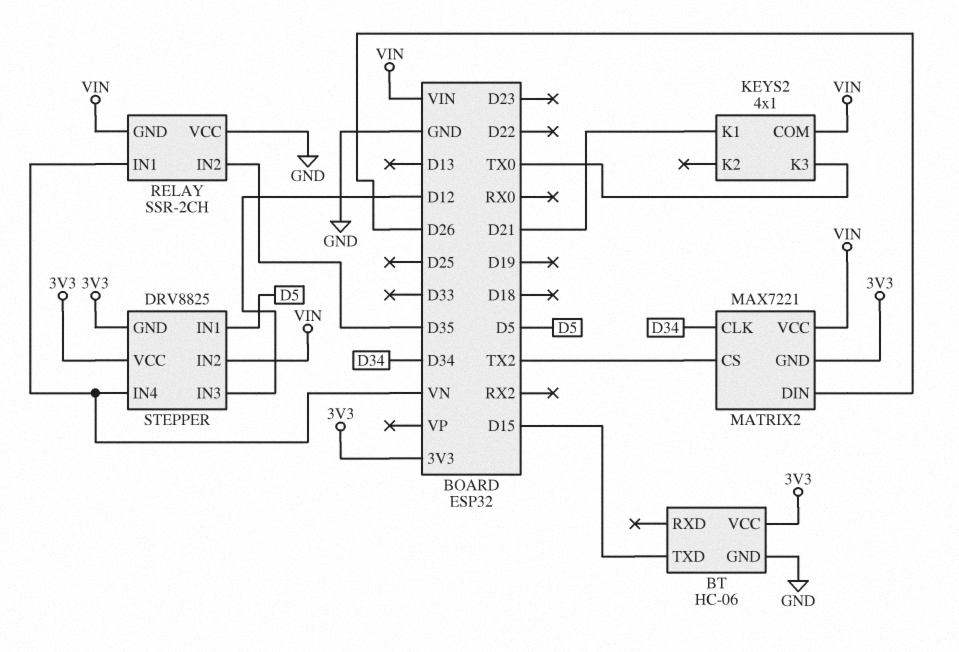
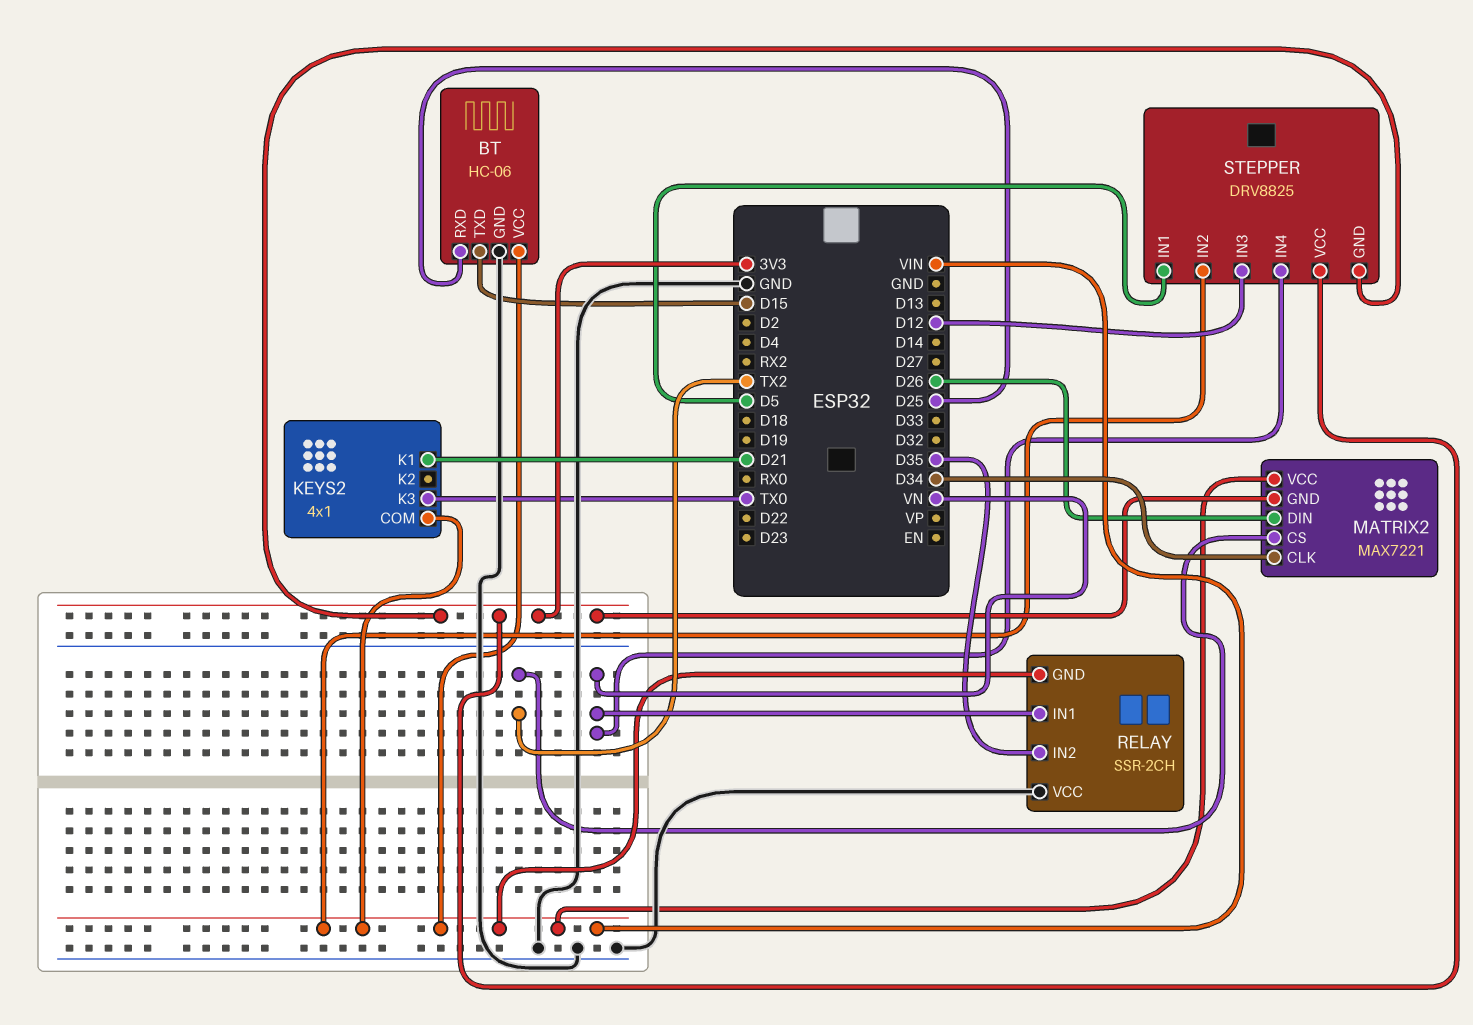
BT pin RXD: none -> D25
BT pin VCC: 3V3 -> VIN

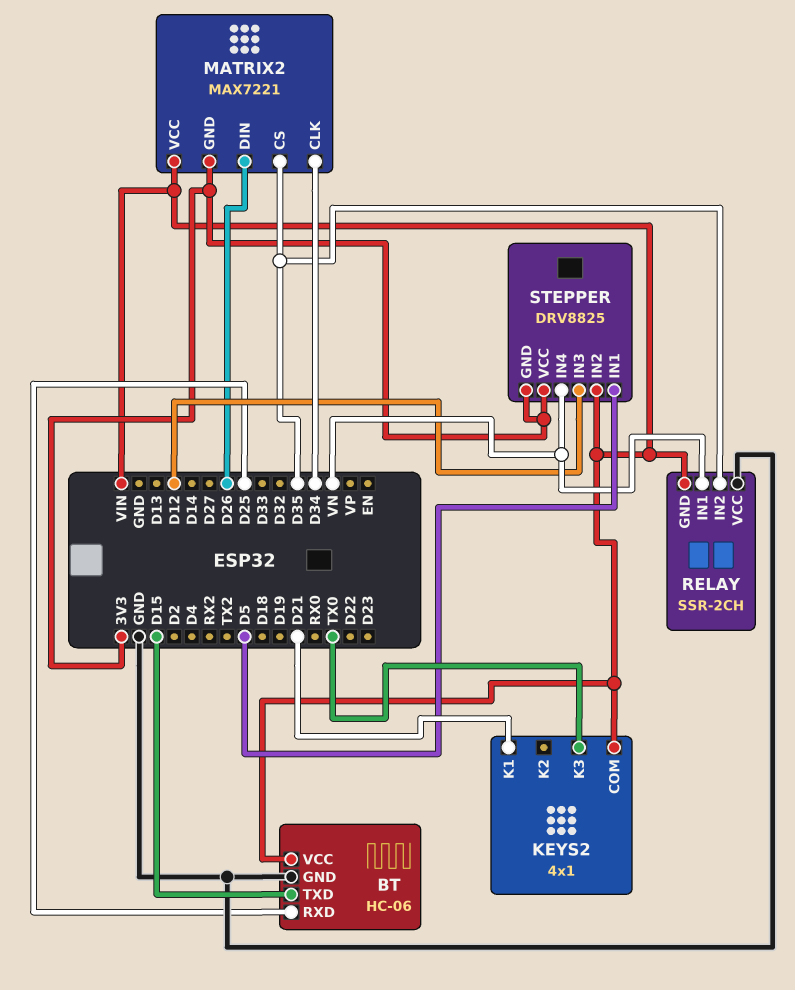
MATRIX2 pin CS: TX2 -> D35

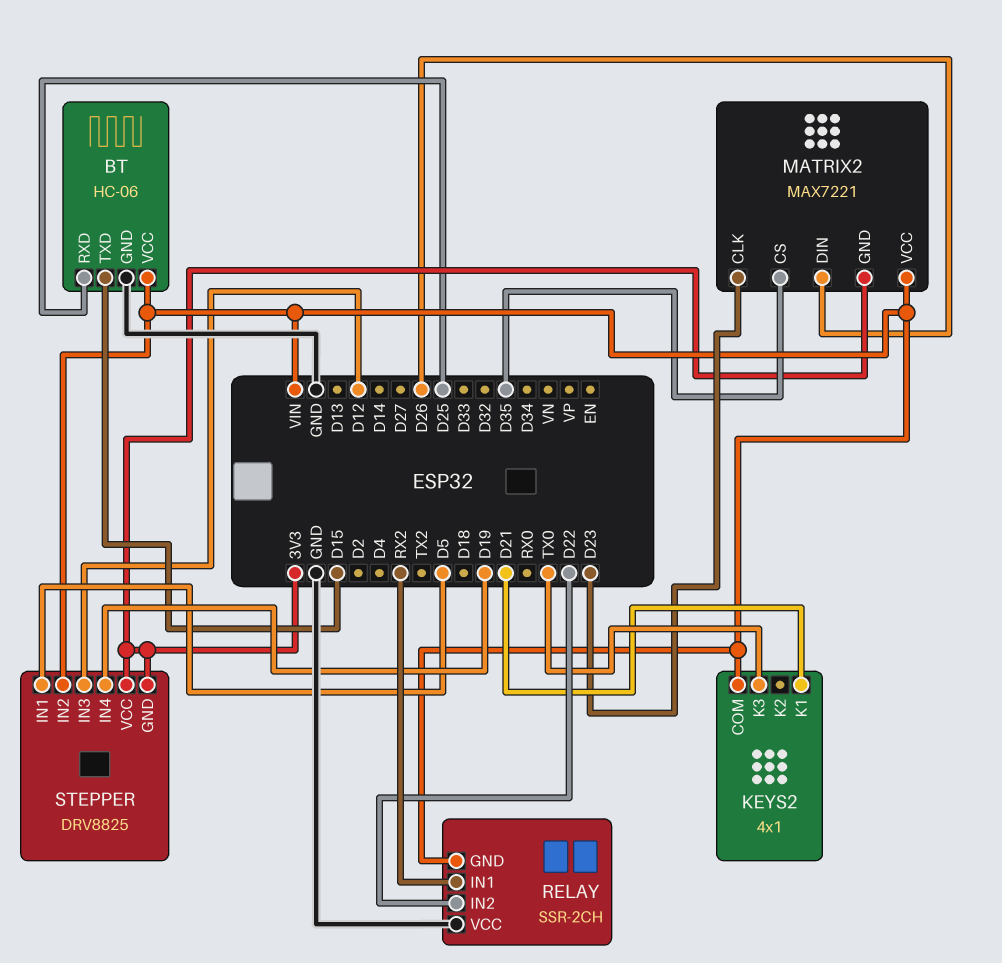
MATRIX2 pin CLK: D34 -> D23
RELAY pin IN1: VN -> RX2
RELAY pin IN2: D35 -> D22
STEPPER pin IN4: VN -> D19

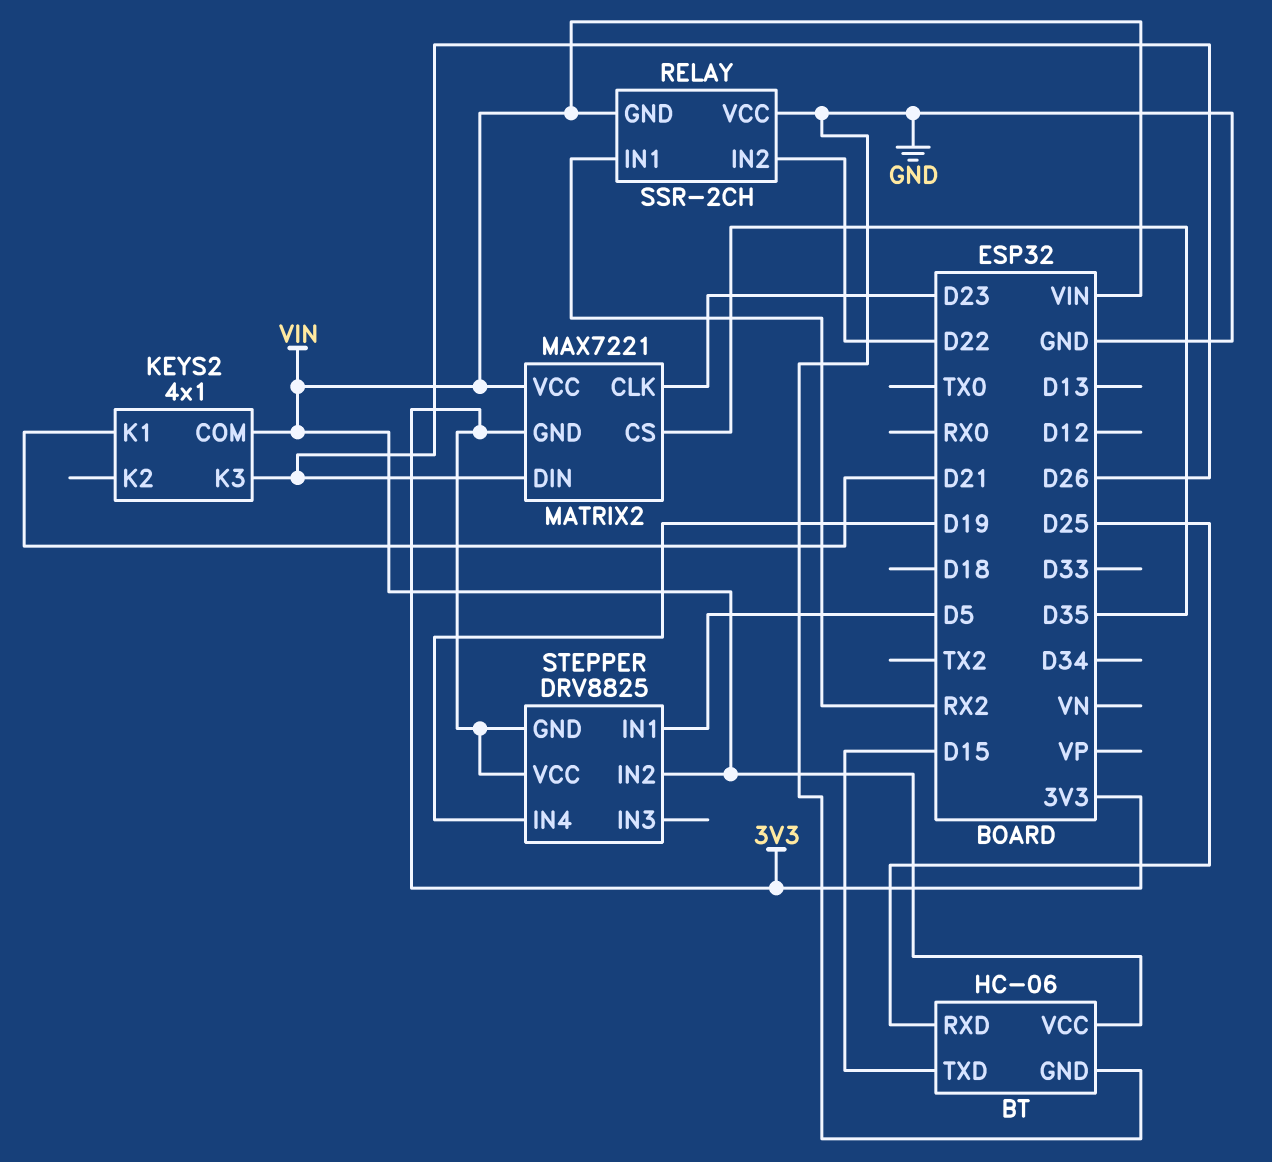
KEYS2 pin K3: TX0 -> D26
STEPPER pin IN3: D12 -> none

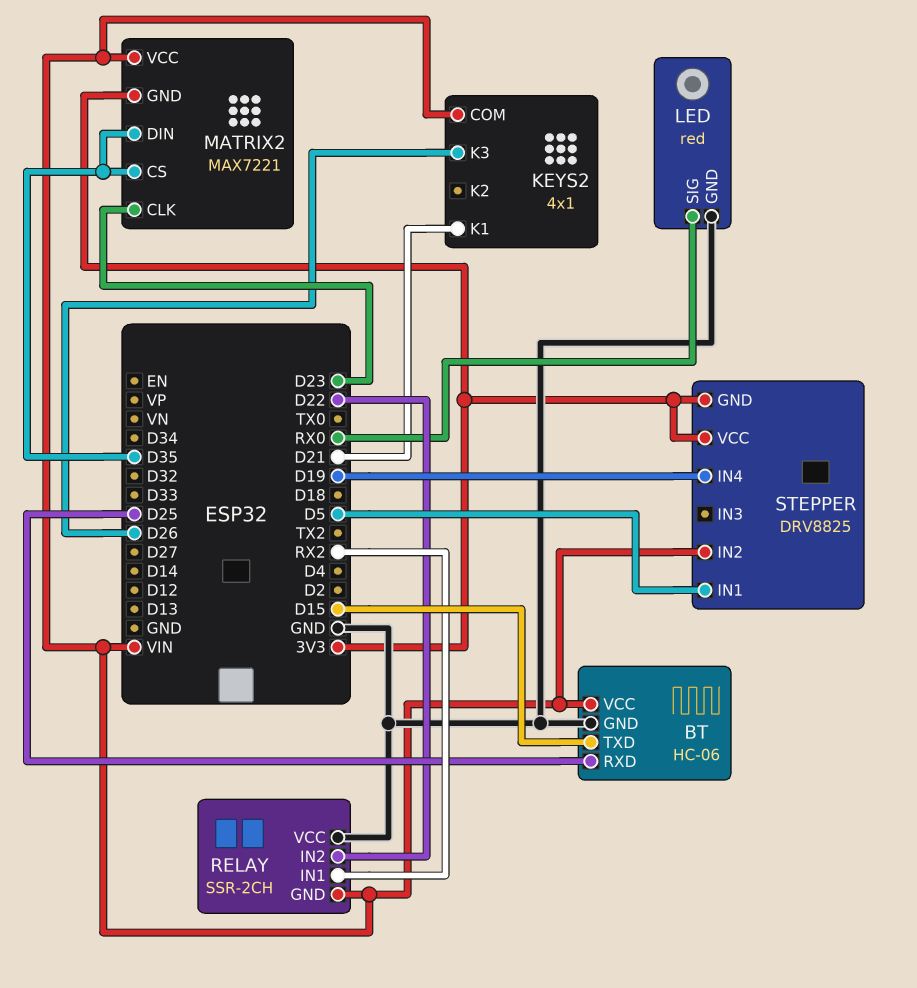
LED: none -> red
LED pin GND: none -> GND
LED pin SIG: none -> RX0
MATRIX2 pin DIN: D26 -> D35

